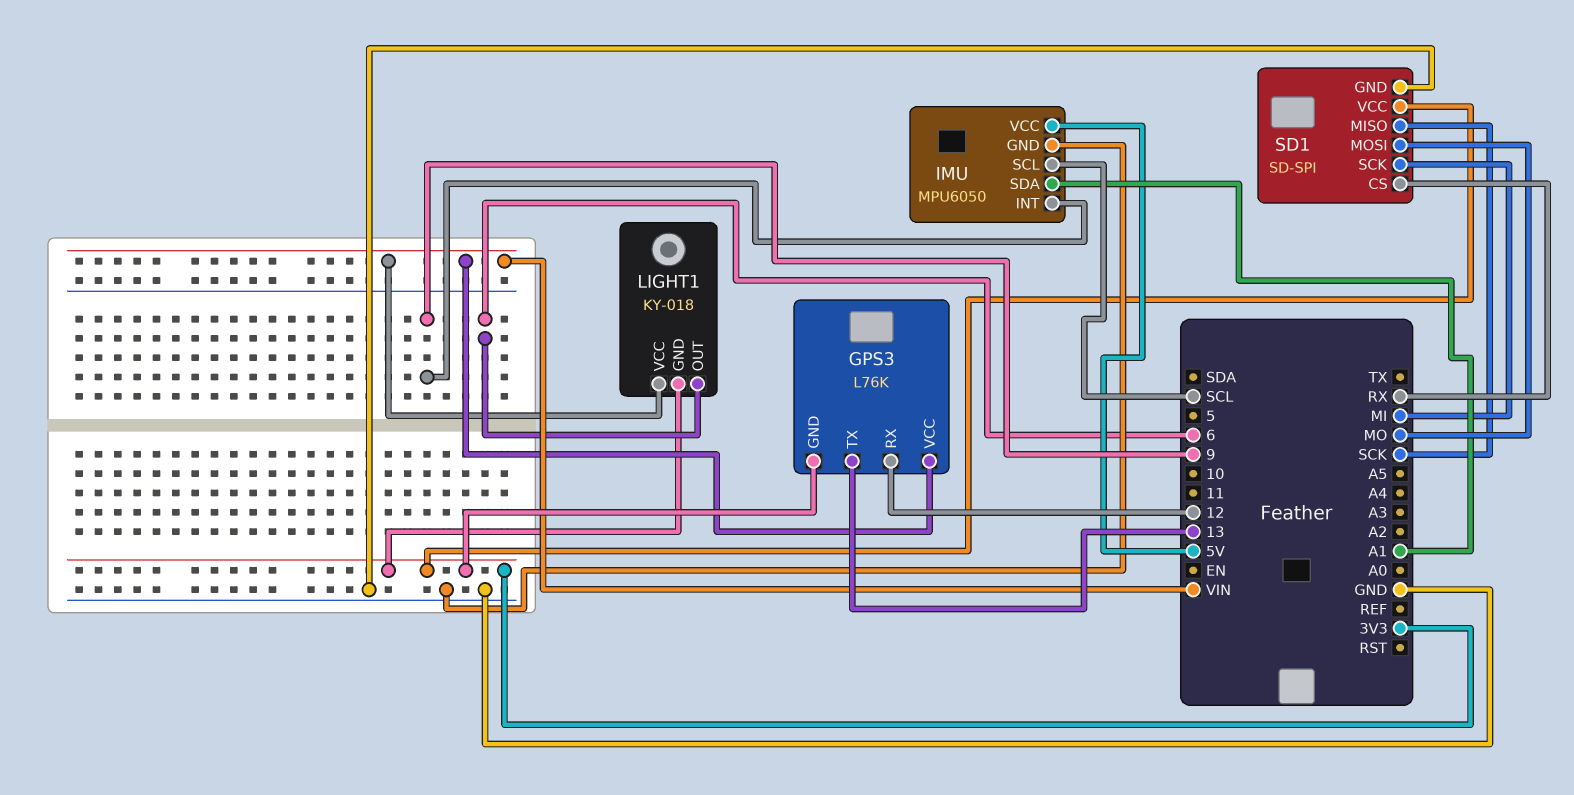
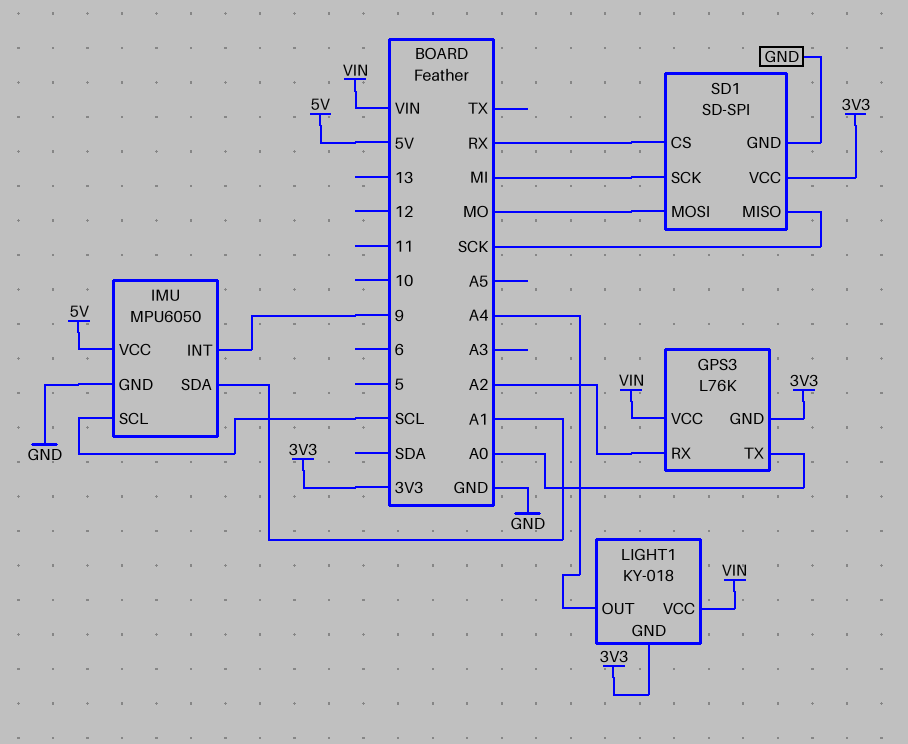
GPS3 pin RX: 12 -> A2
GPS3 pin TX: 13 -> A0
LIGHT1 pin OUT: 6 -> A4

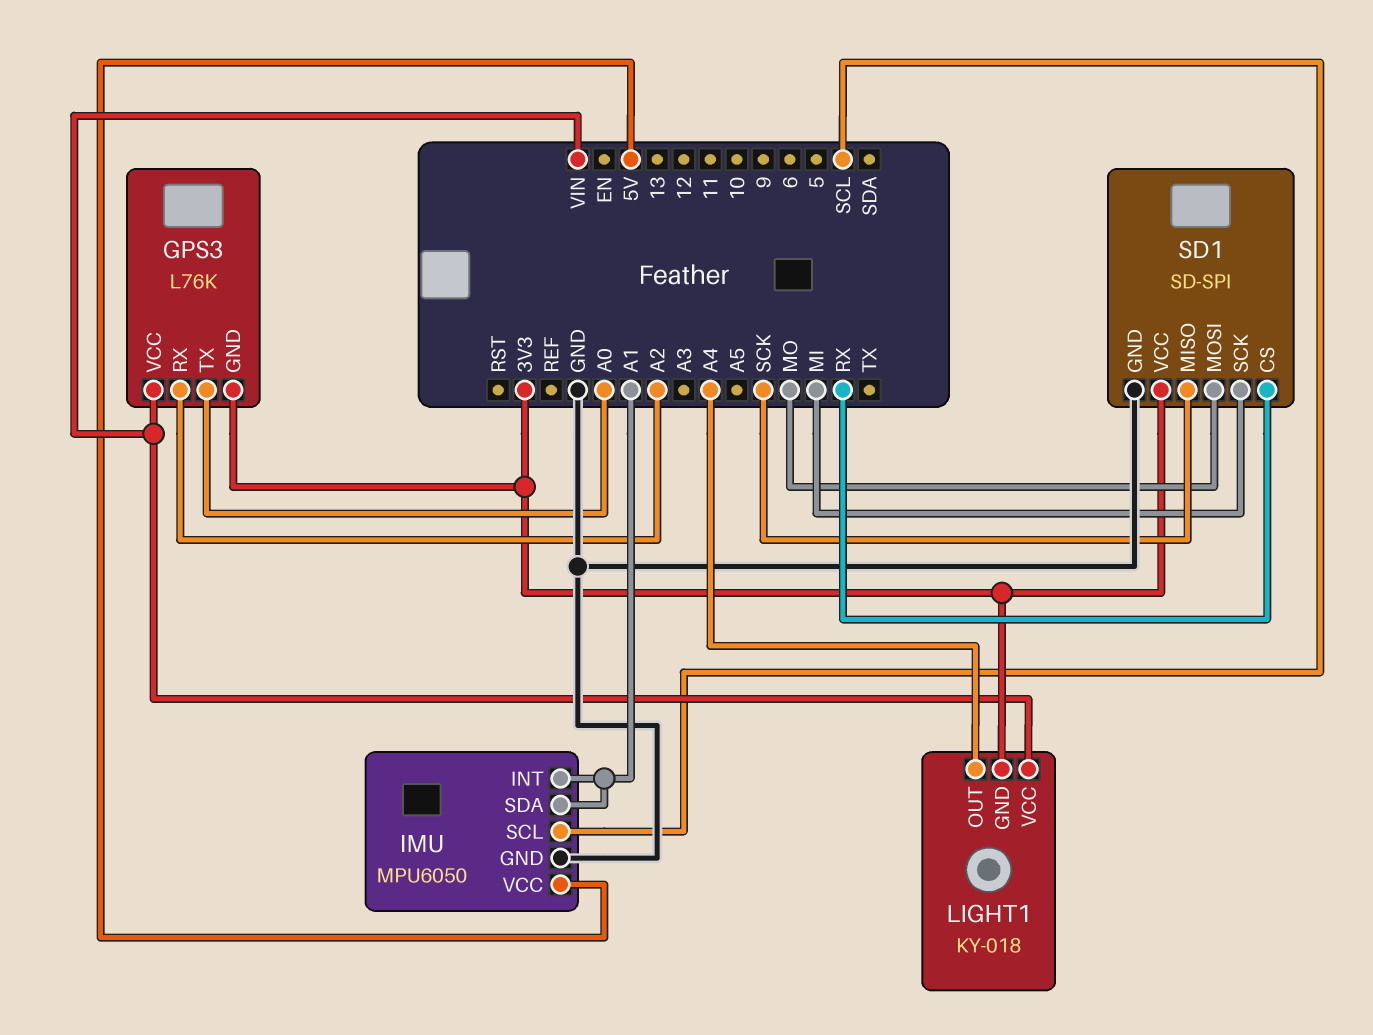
IMU pin INT: 9 -> A1

